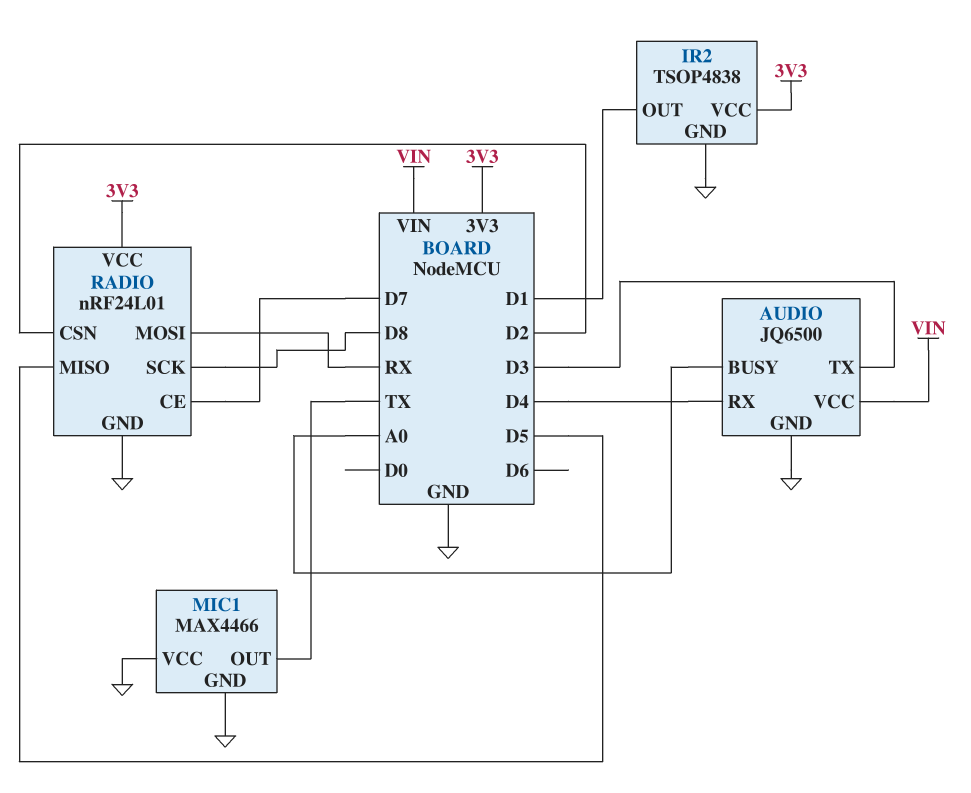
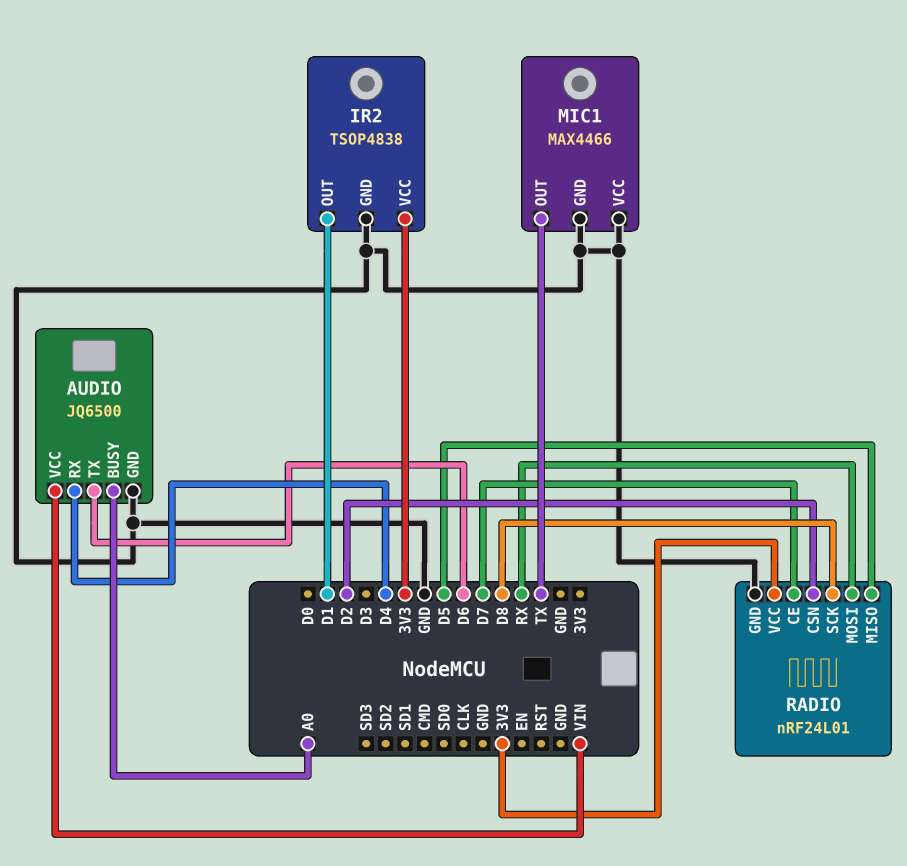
AUDIO pin TX: D3 -> D6

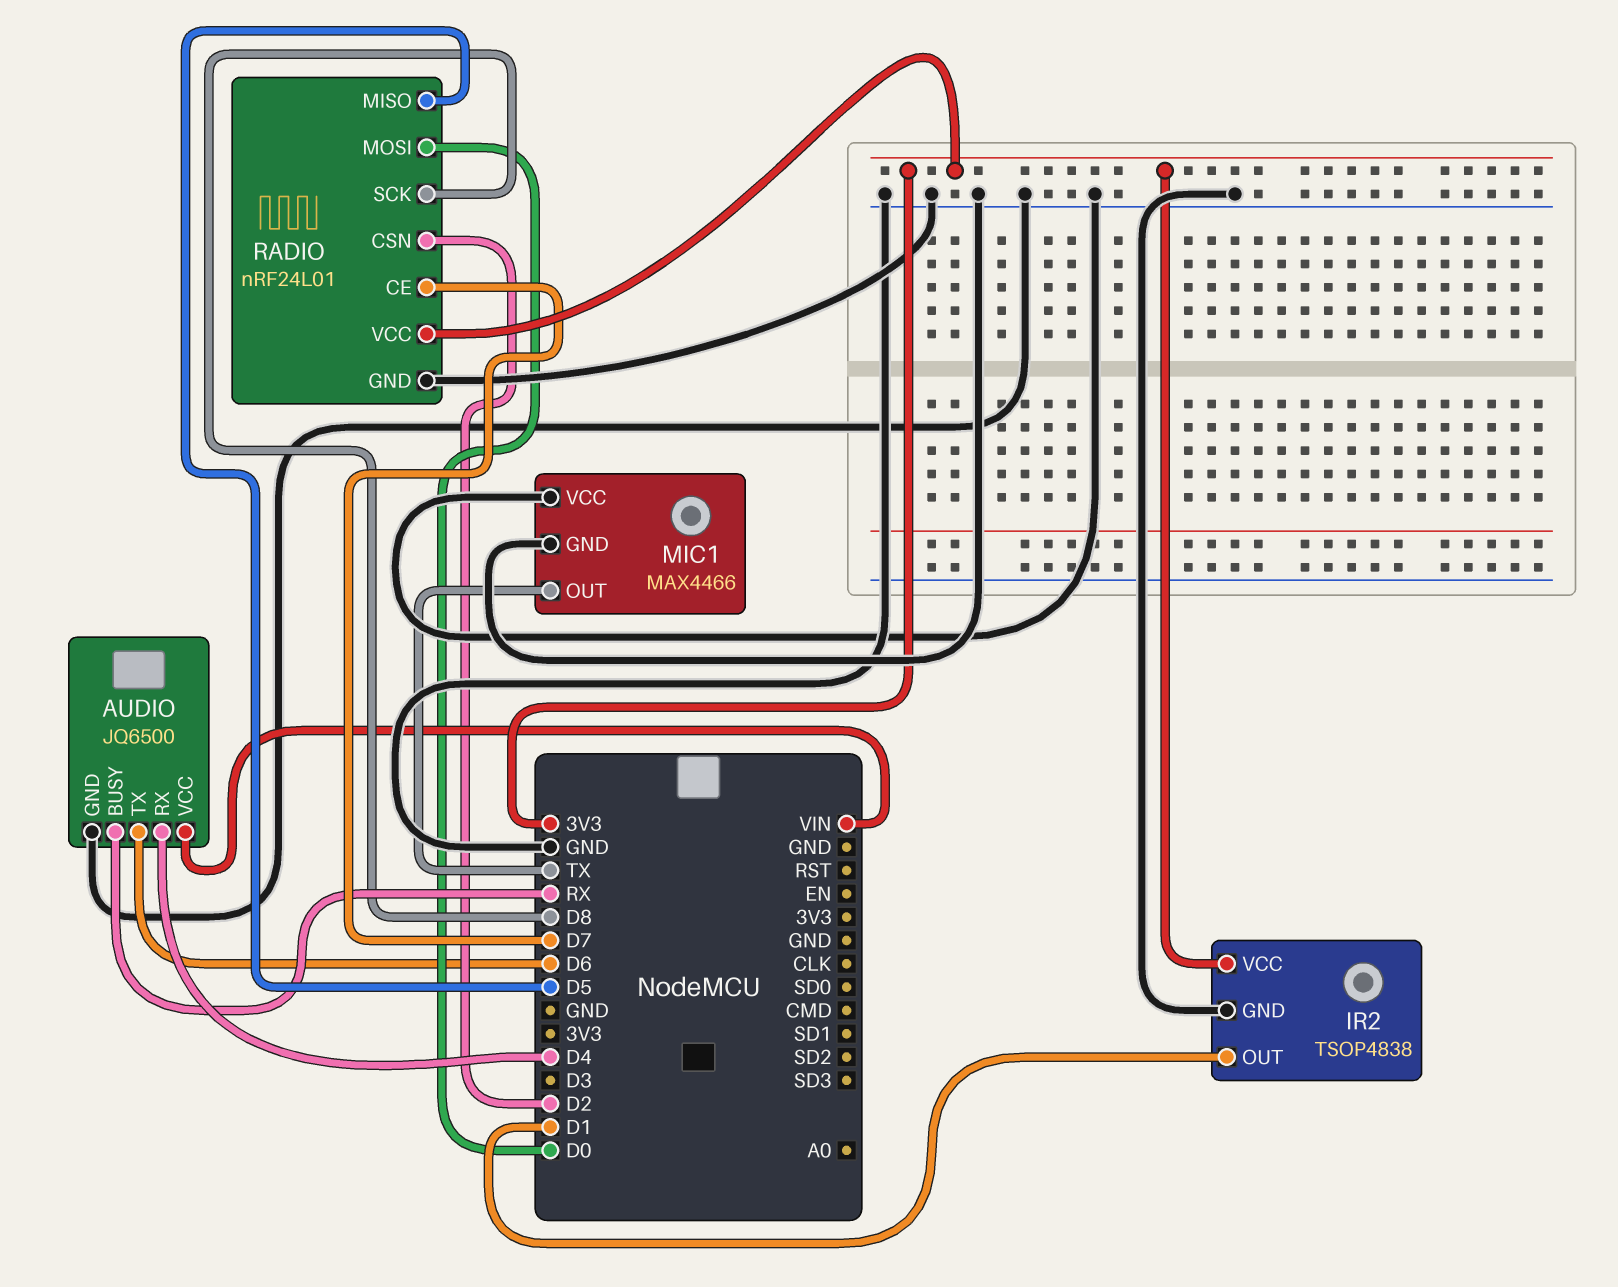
AUDIO pin BUSY: A0 -> RX
RADIO pin MOSI: RX -> D0

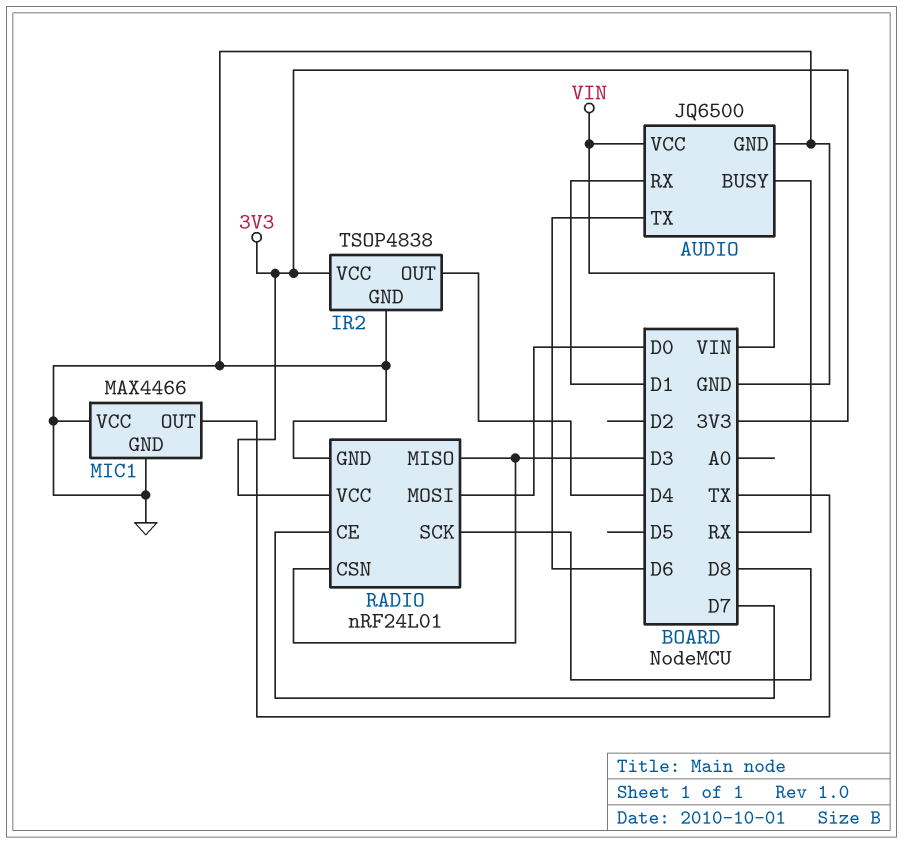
AUDIO pin RX: D4 -> D1
IR2 pin OUT: D1 -> D4
RADIO pin CSN: D2 -> D3
RADIO pin MISO: D5 -> D3

